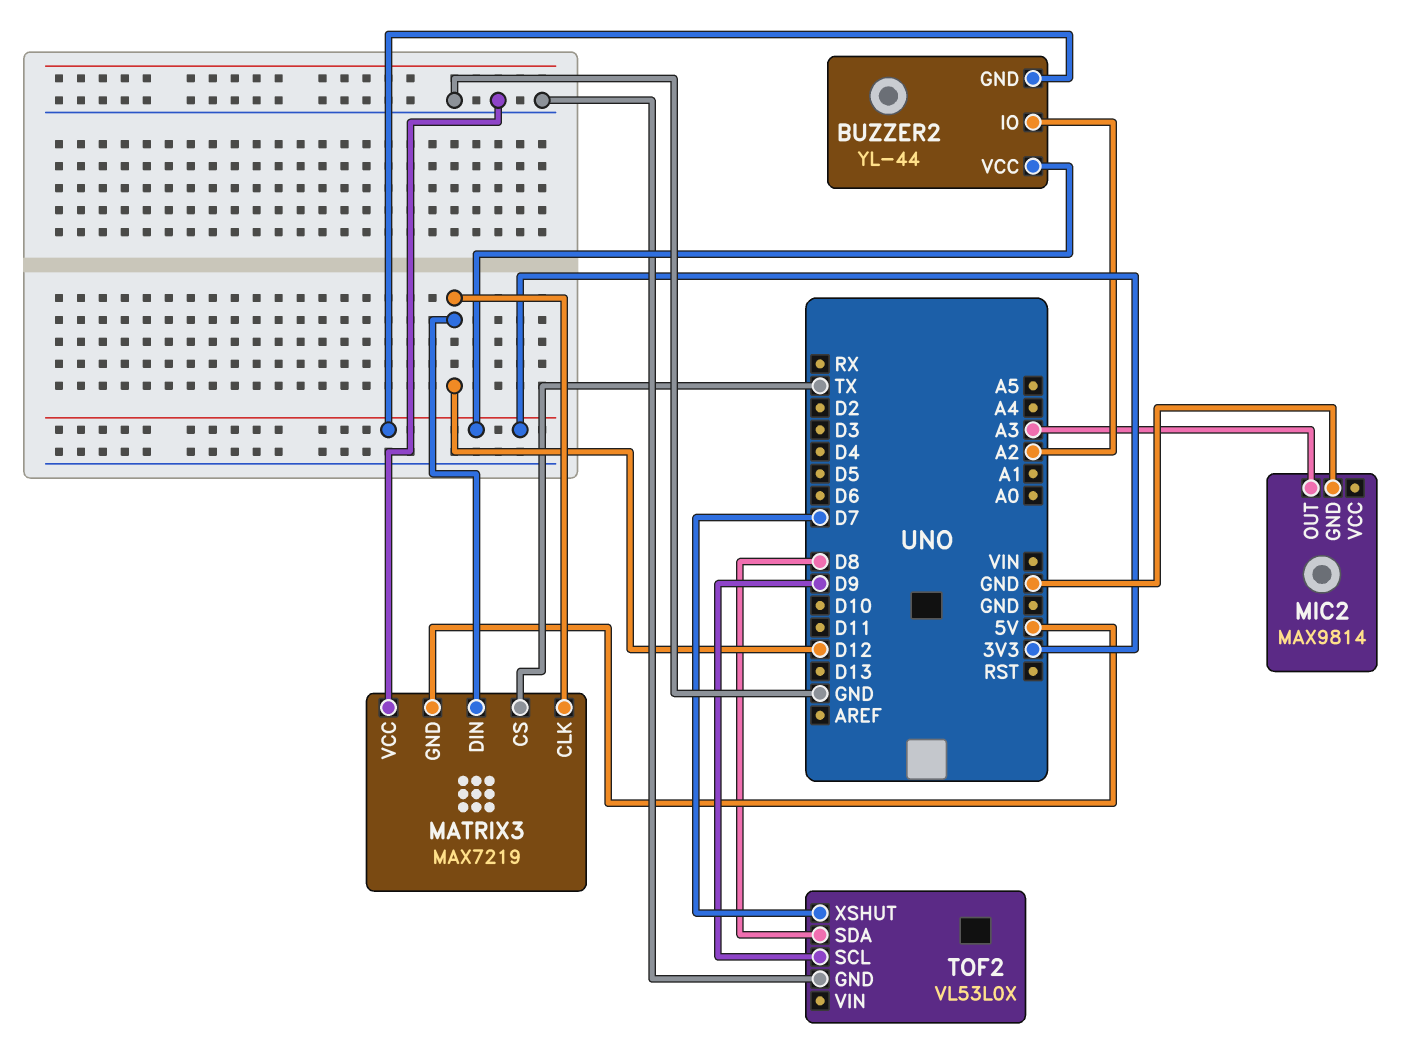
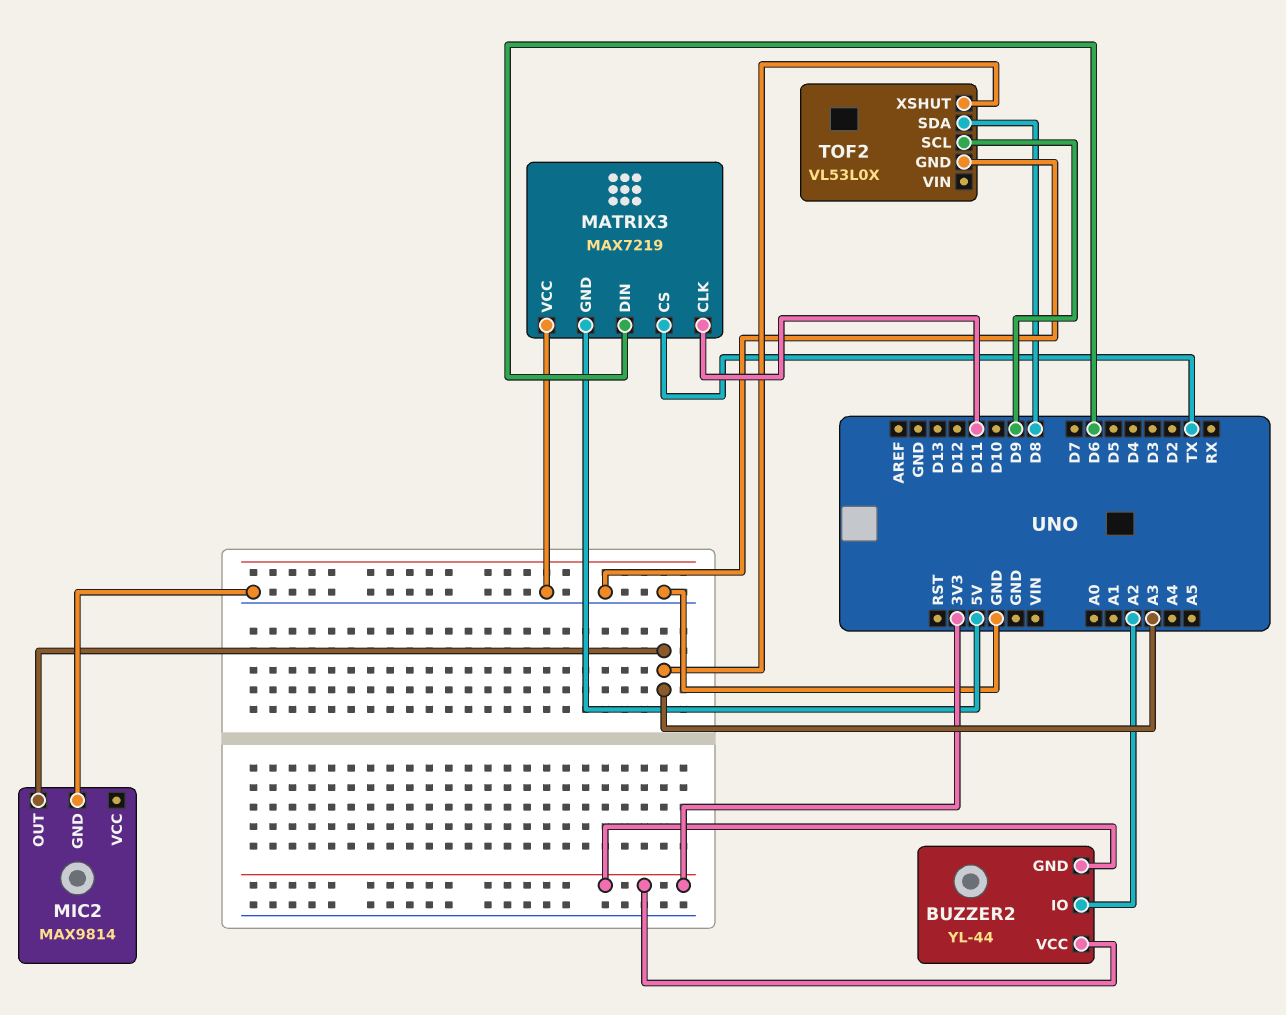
MATRIX3 pin CLK: D12 -> D11
MATRIX3 pin DIN: D12 -> D6
TOF2 pin XSHUT: D7 -> A3

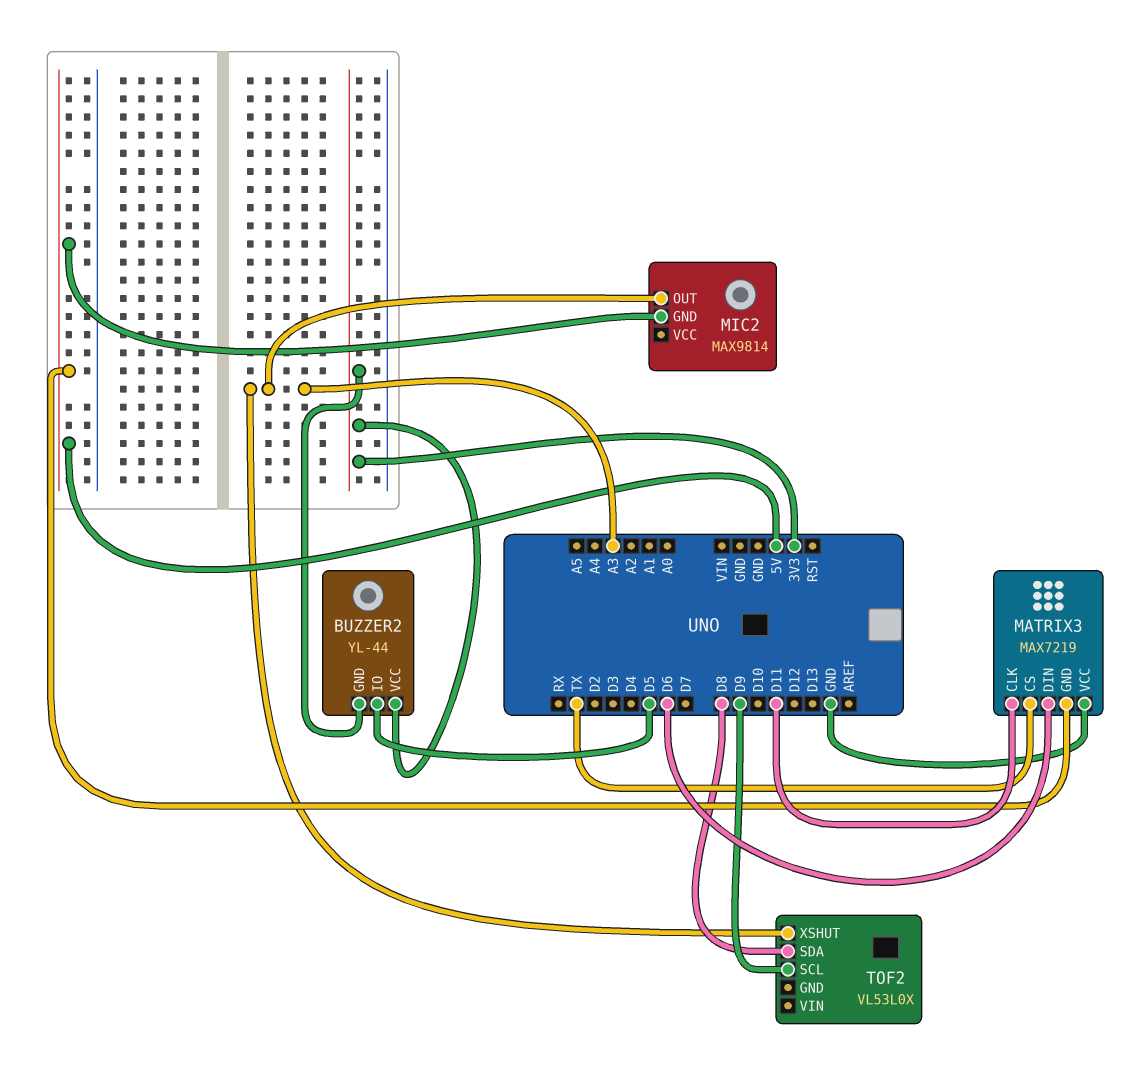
BUZZER2 pin IO: A2 -> D5
MIC2 pin GND: GND -> 5V
TOF2 pin GND: GND -> none

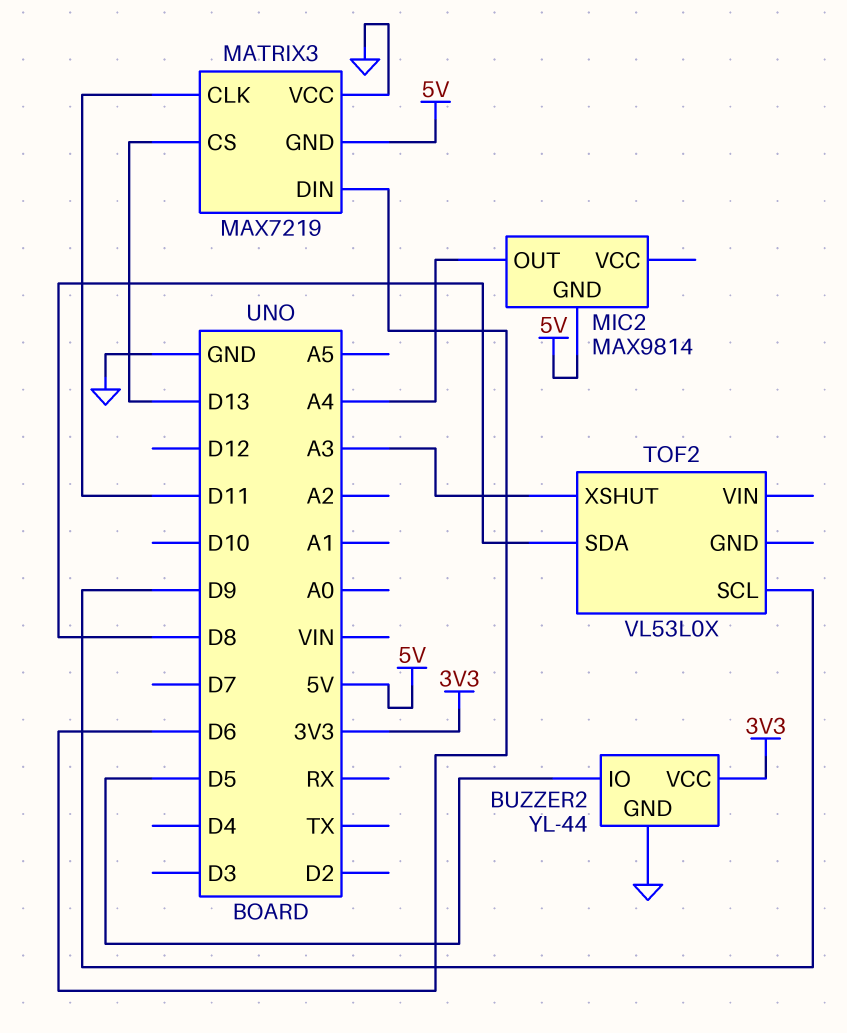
BUZZER2 pin GND: 3V3 -> GND
MATRIX3 pin CS: TX -> D13
MIC2 pin OUT: A3 -> A4

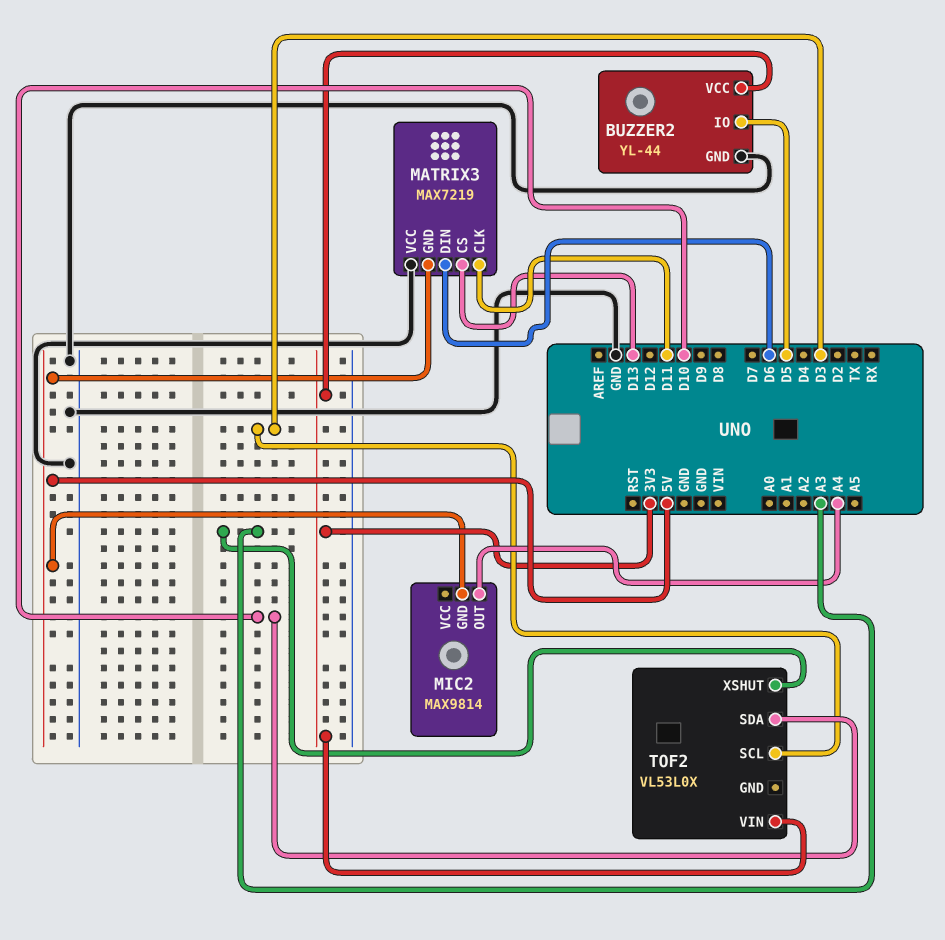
TOF2 pin SCL: D9 -> D3
TOF2 pin SDA: D8 -> D10
TOF2 pin VIN: none -> 3V3

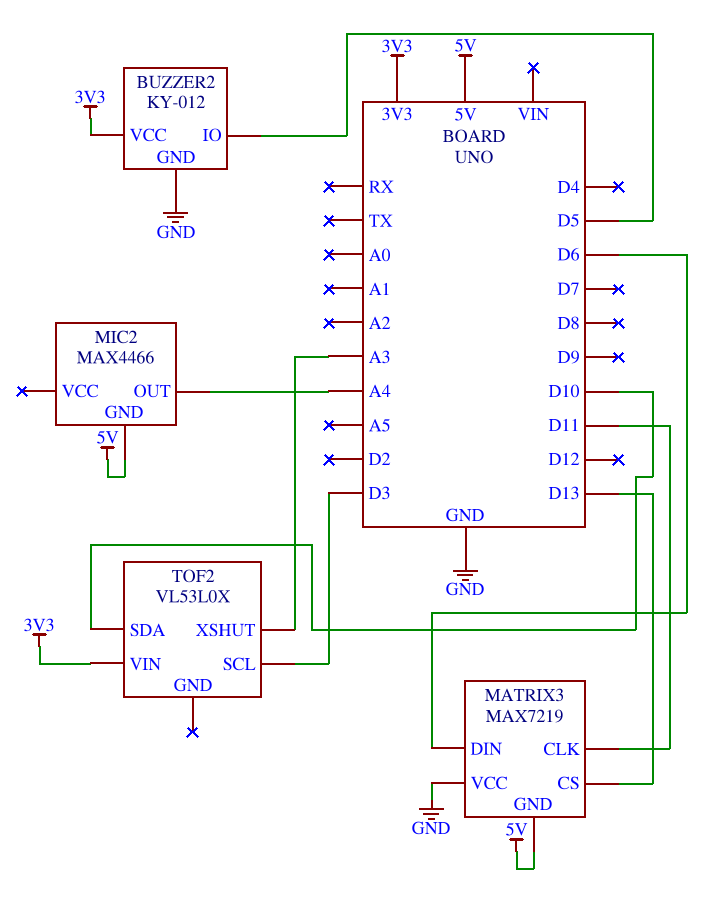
BUZZER2: YL-44 -> KY-012
MIC2: MAX9814 -> MAX4466

